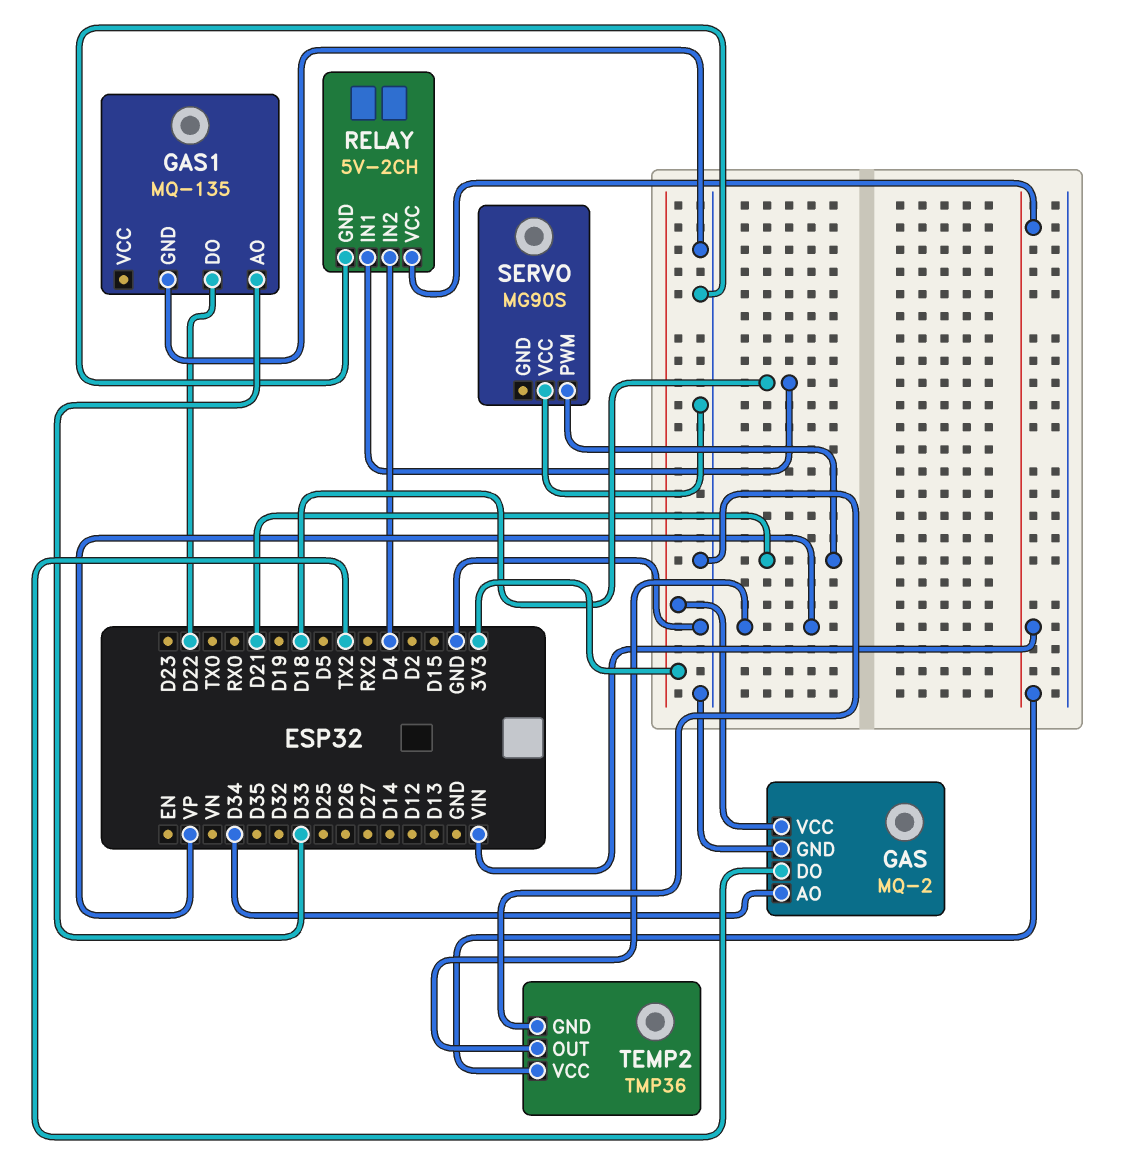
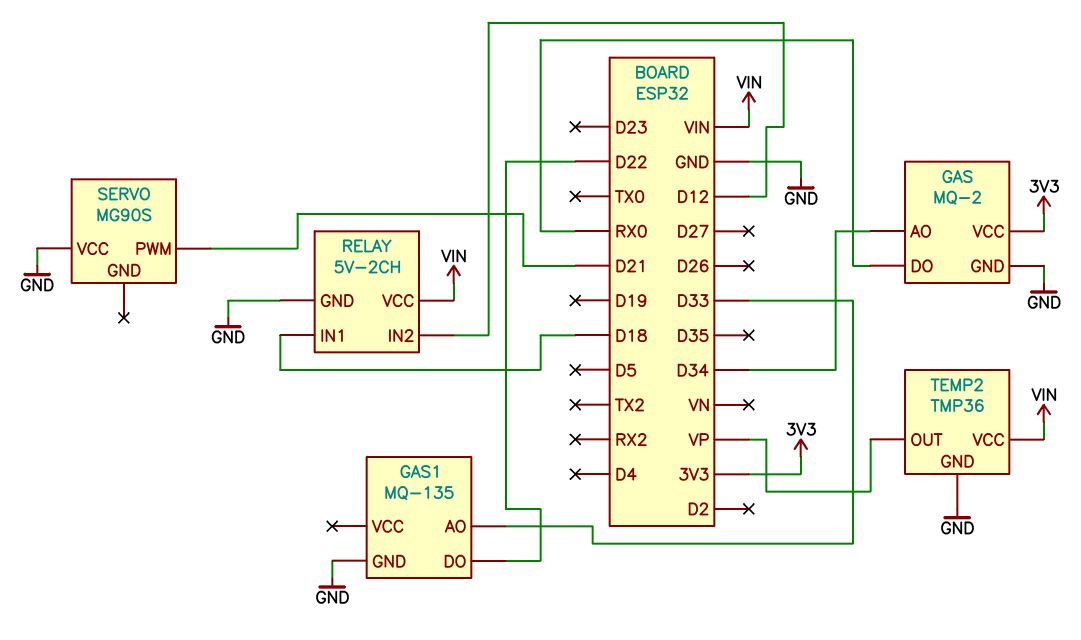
GAS pin DO: TX2 -> RX0
RELAY pin IN2: D4 -> D12

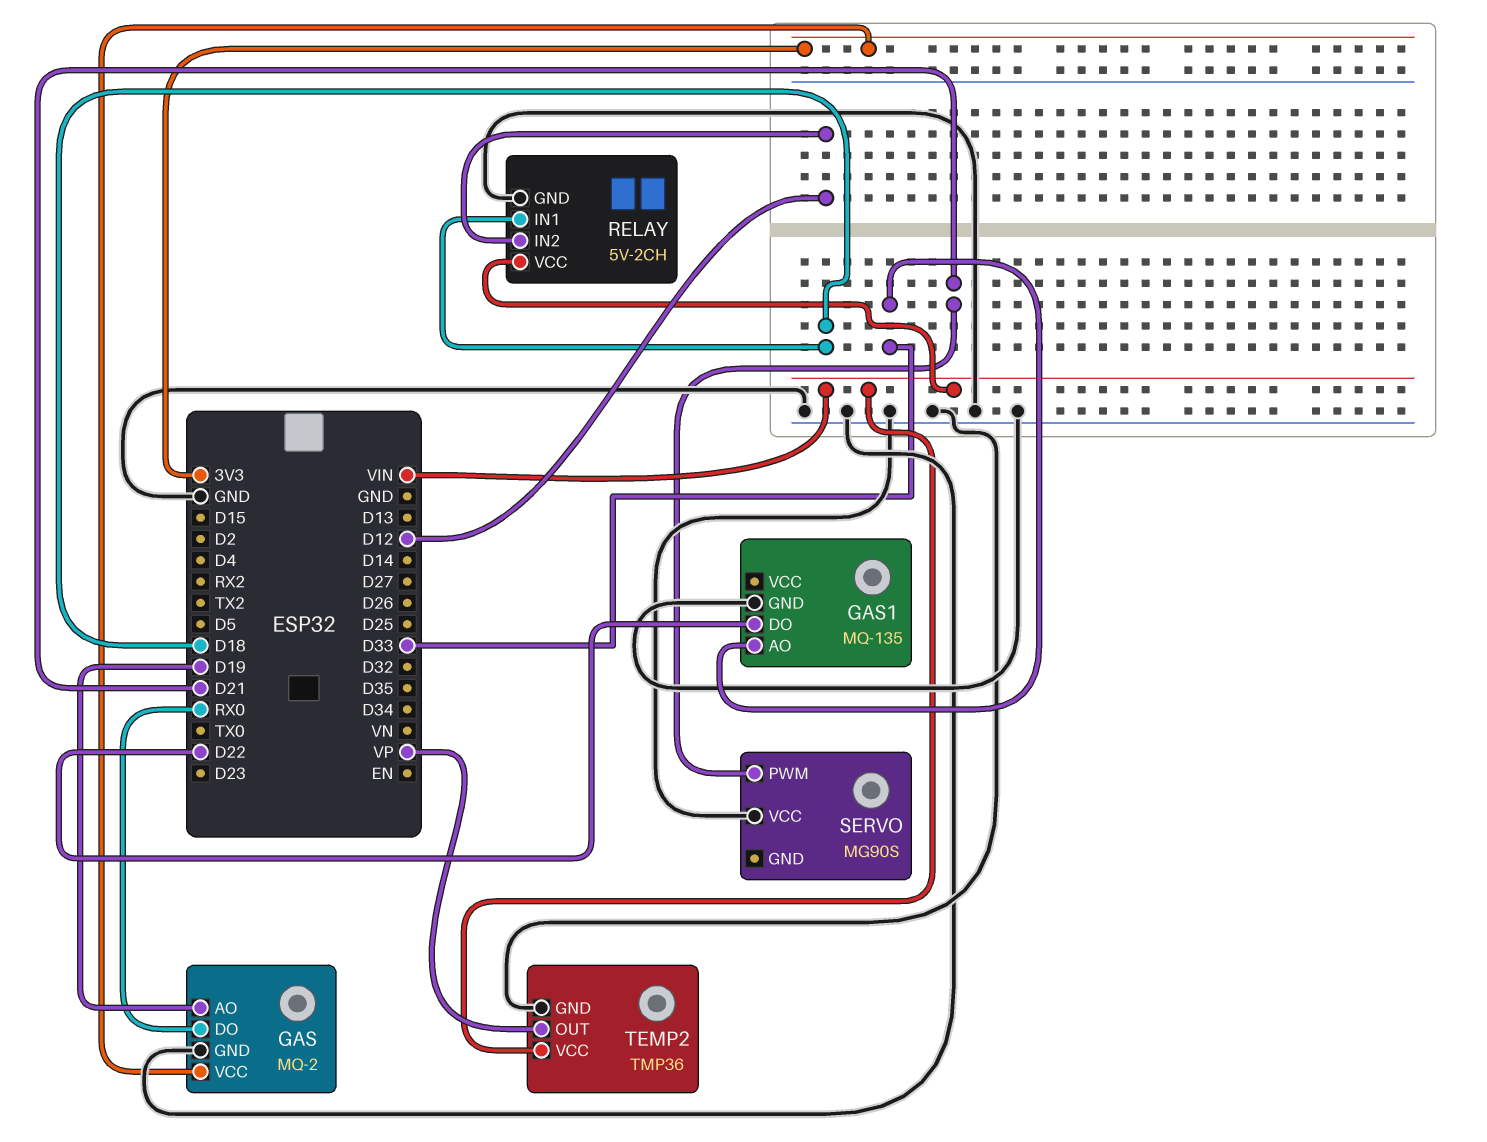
GAS pin AO: D34 -> D19

